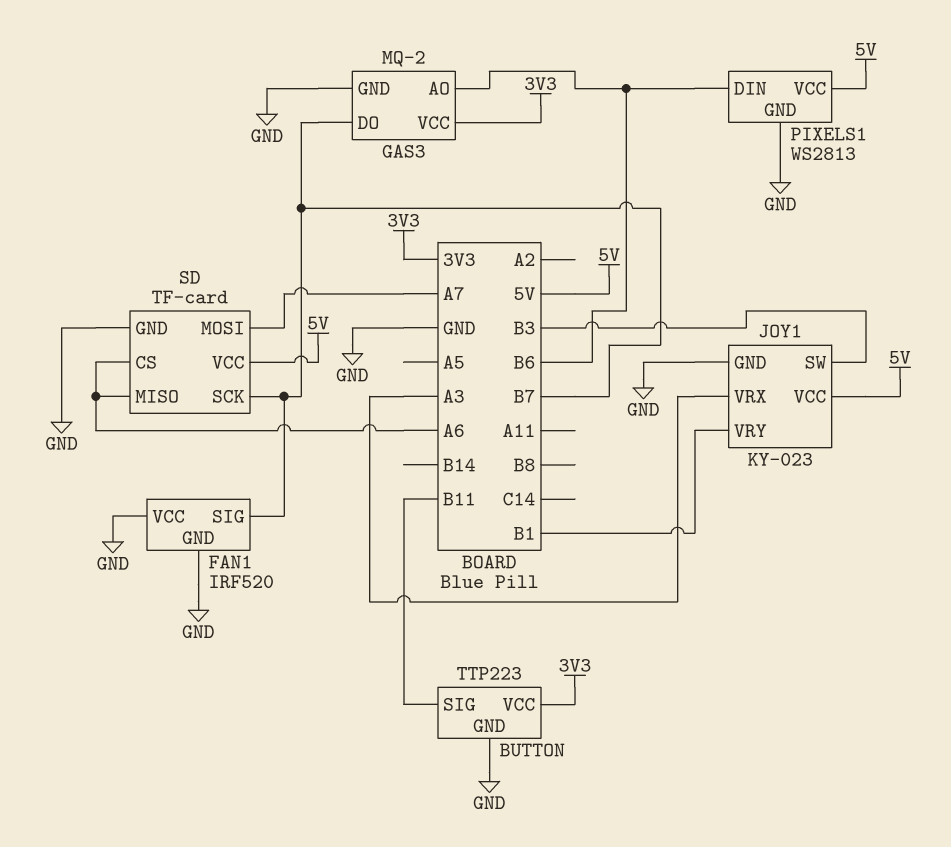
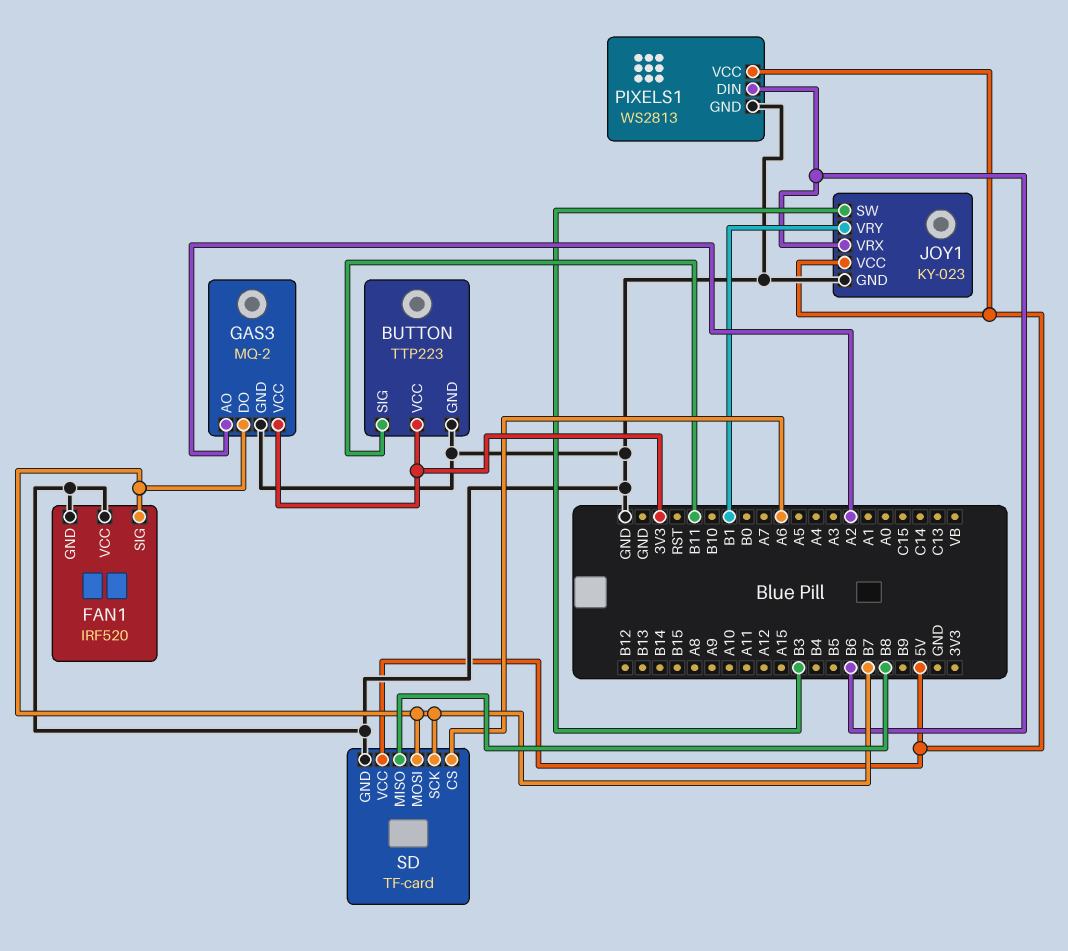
GAS3 pin AO: B6 -> A2
JOY1 pin VRX: A3 -> B6
SD pin MISO: A6 -> B8
SD pin MOSI: A7 -> B7

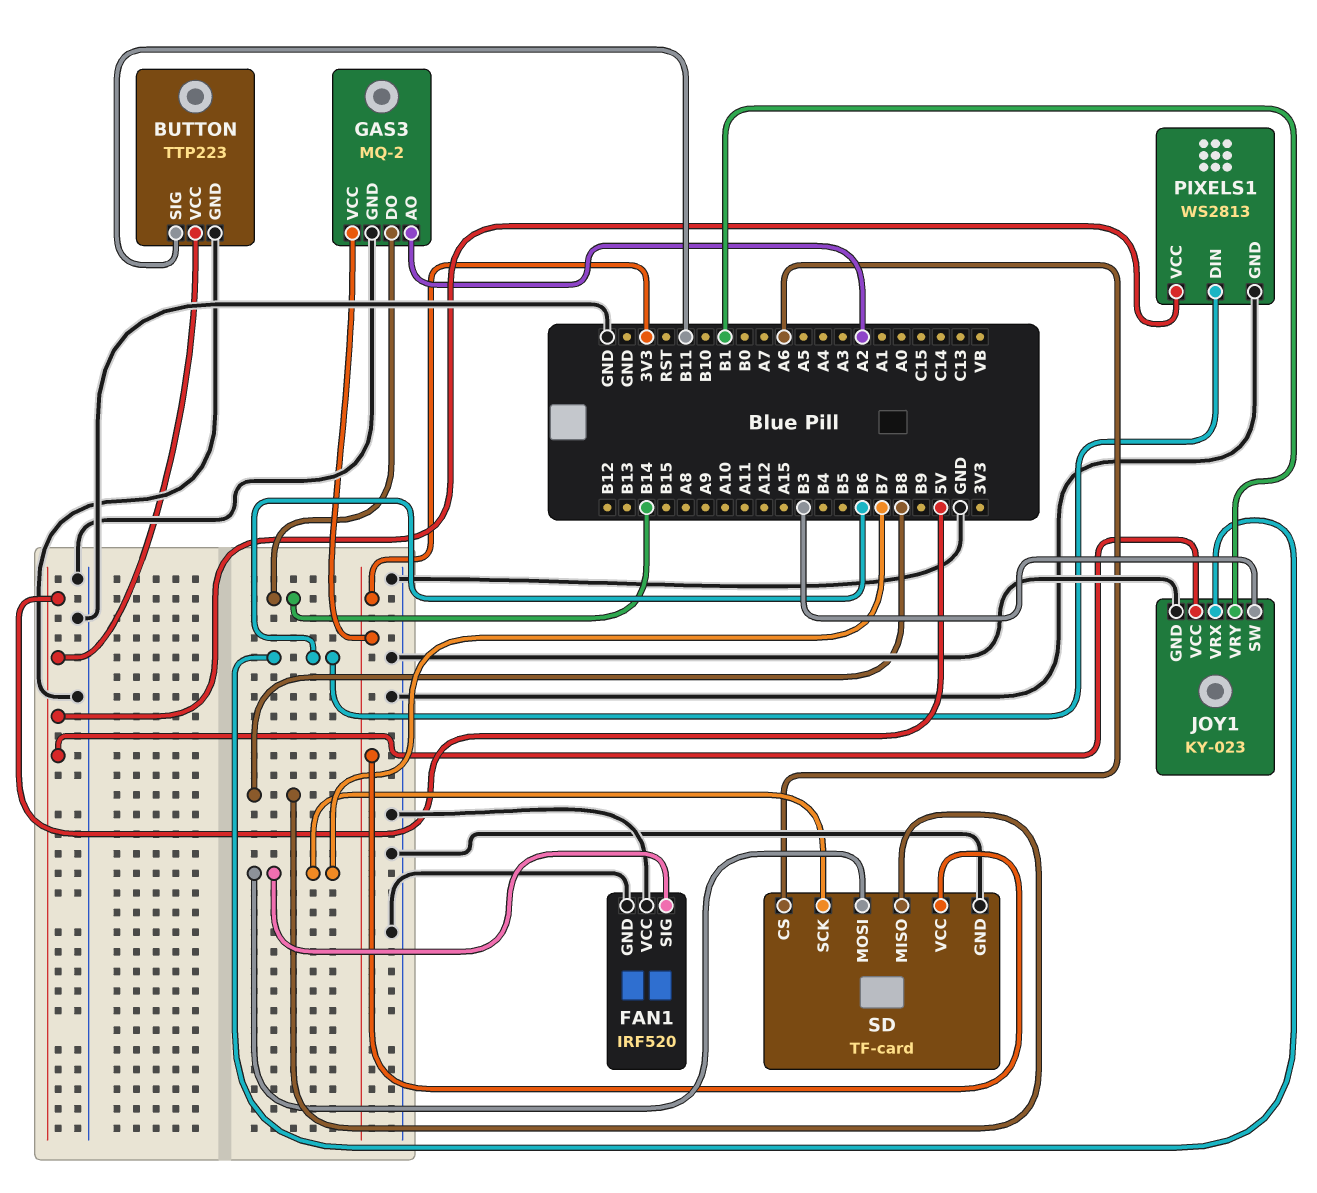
BUTTON pin VCC: 3V3 -> 5V
GAS3 pin DO: B7 -> B14
SD pin VCC: 5V -> 3V3

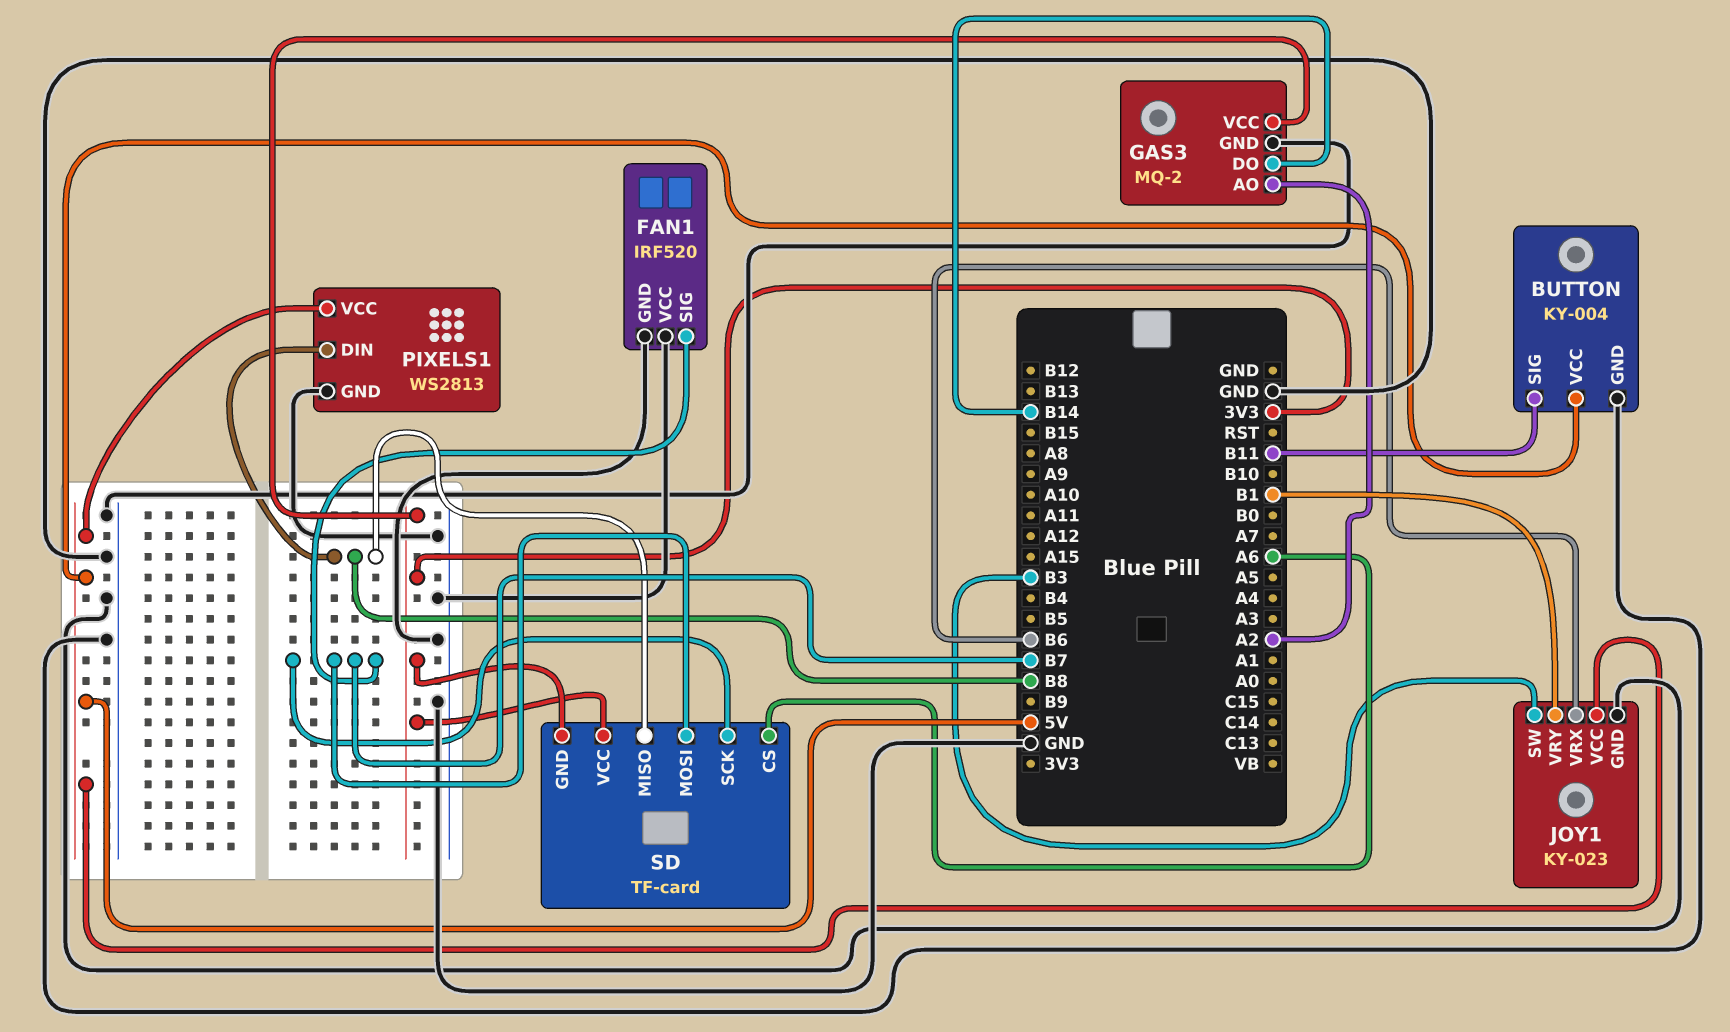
BUTTON: TTP223 -> KY-004
PIXELS1 pin DIN: B6 -> B8
SD pin GND: GND -> 3V3

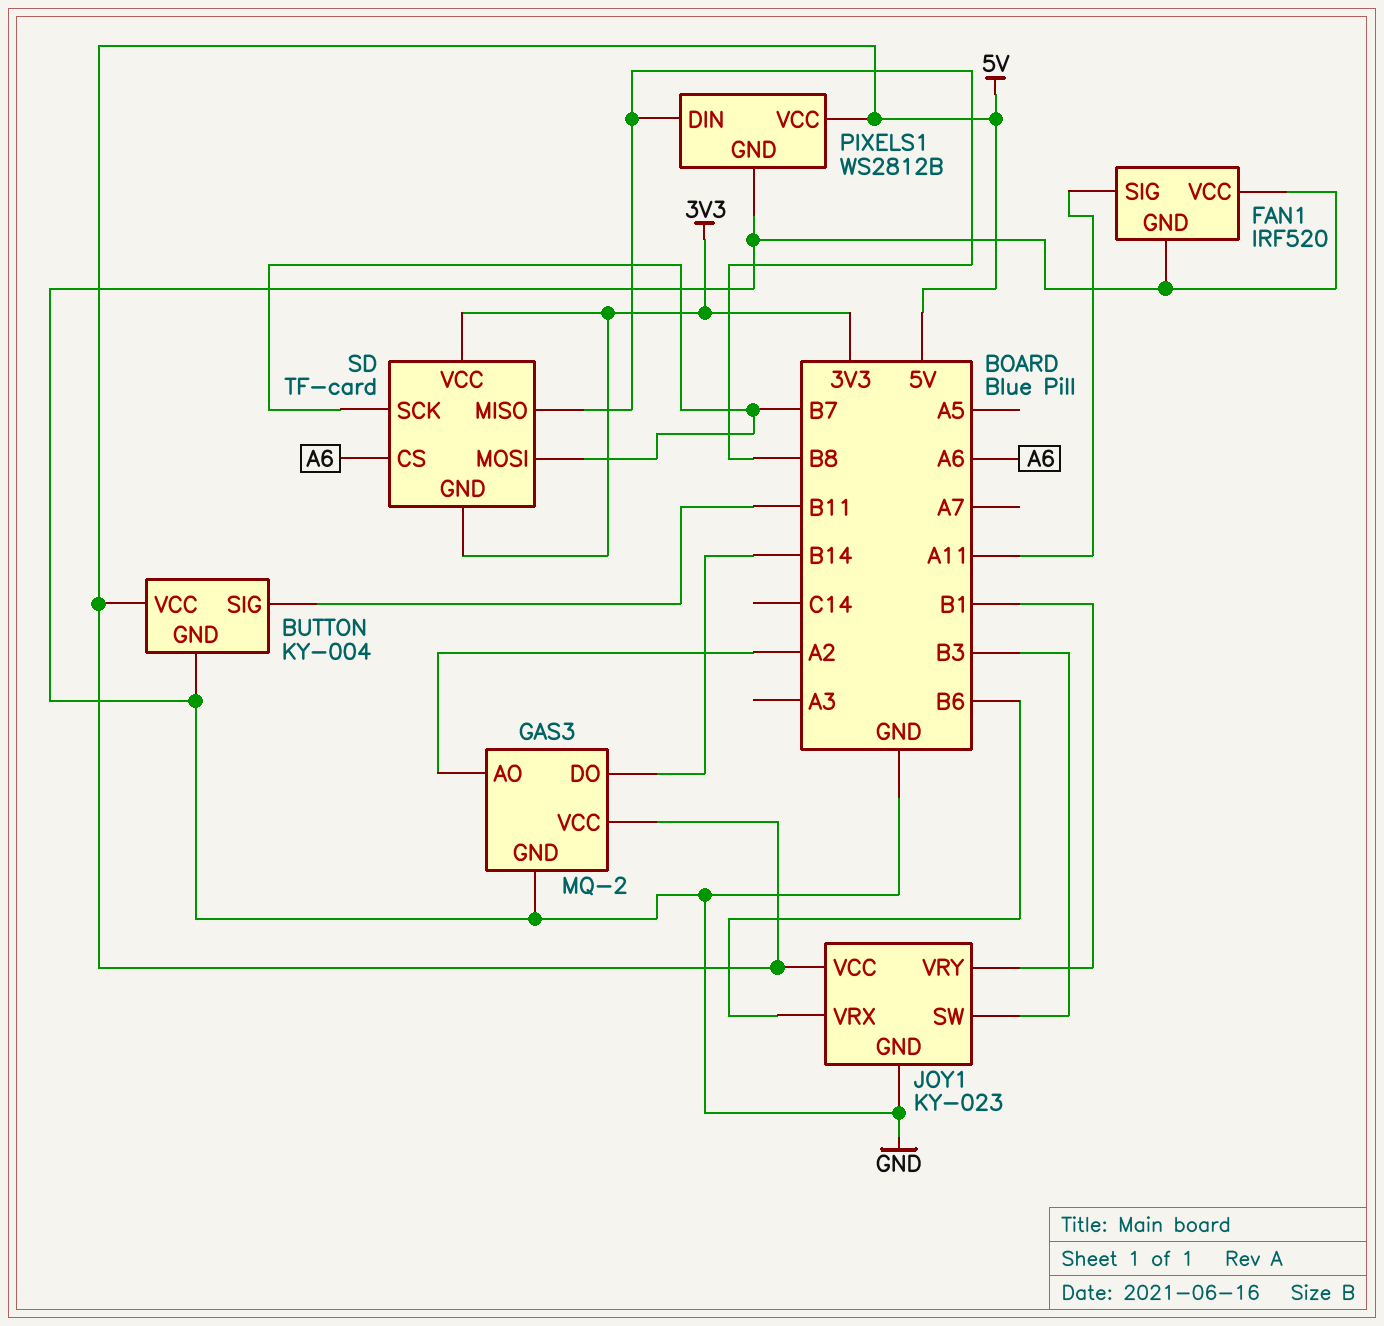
FAN1 pin SIG: B7 -> A11
GAS3 pin VCC: 3V3 -> 5V
PIXELS1: WS2813 -> WS2812B

